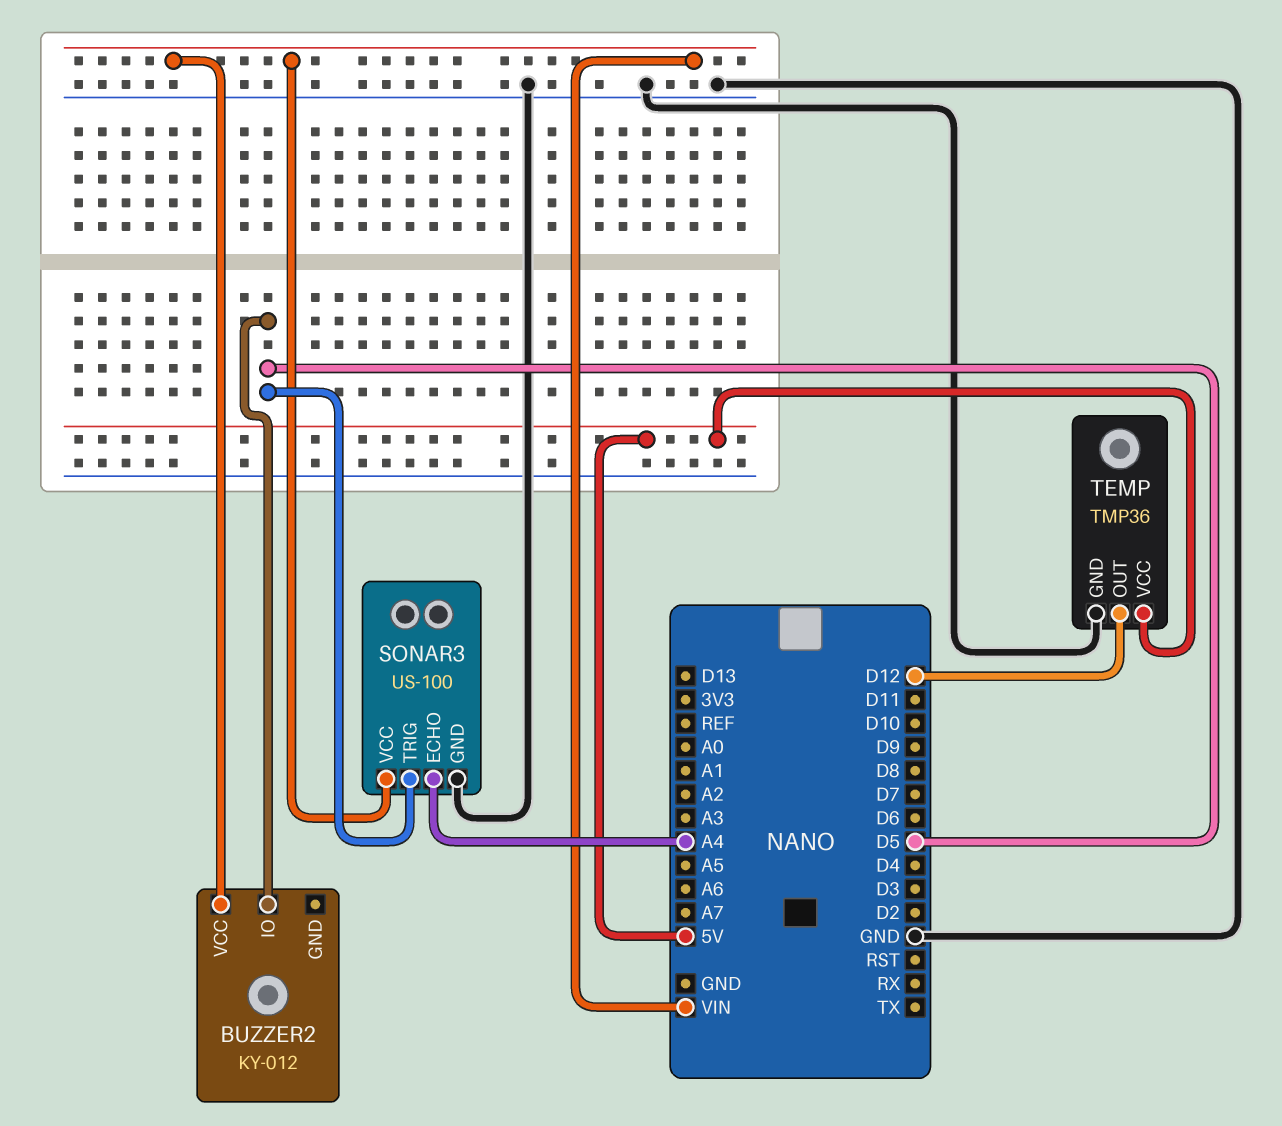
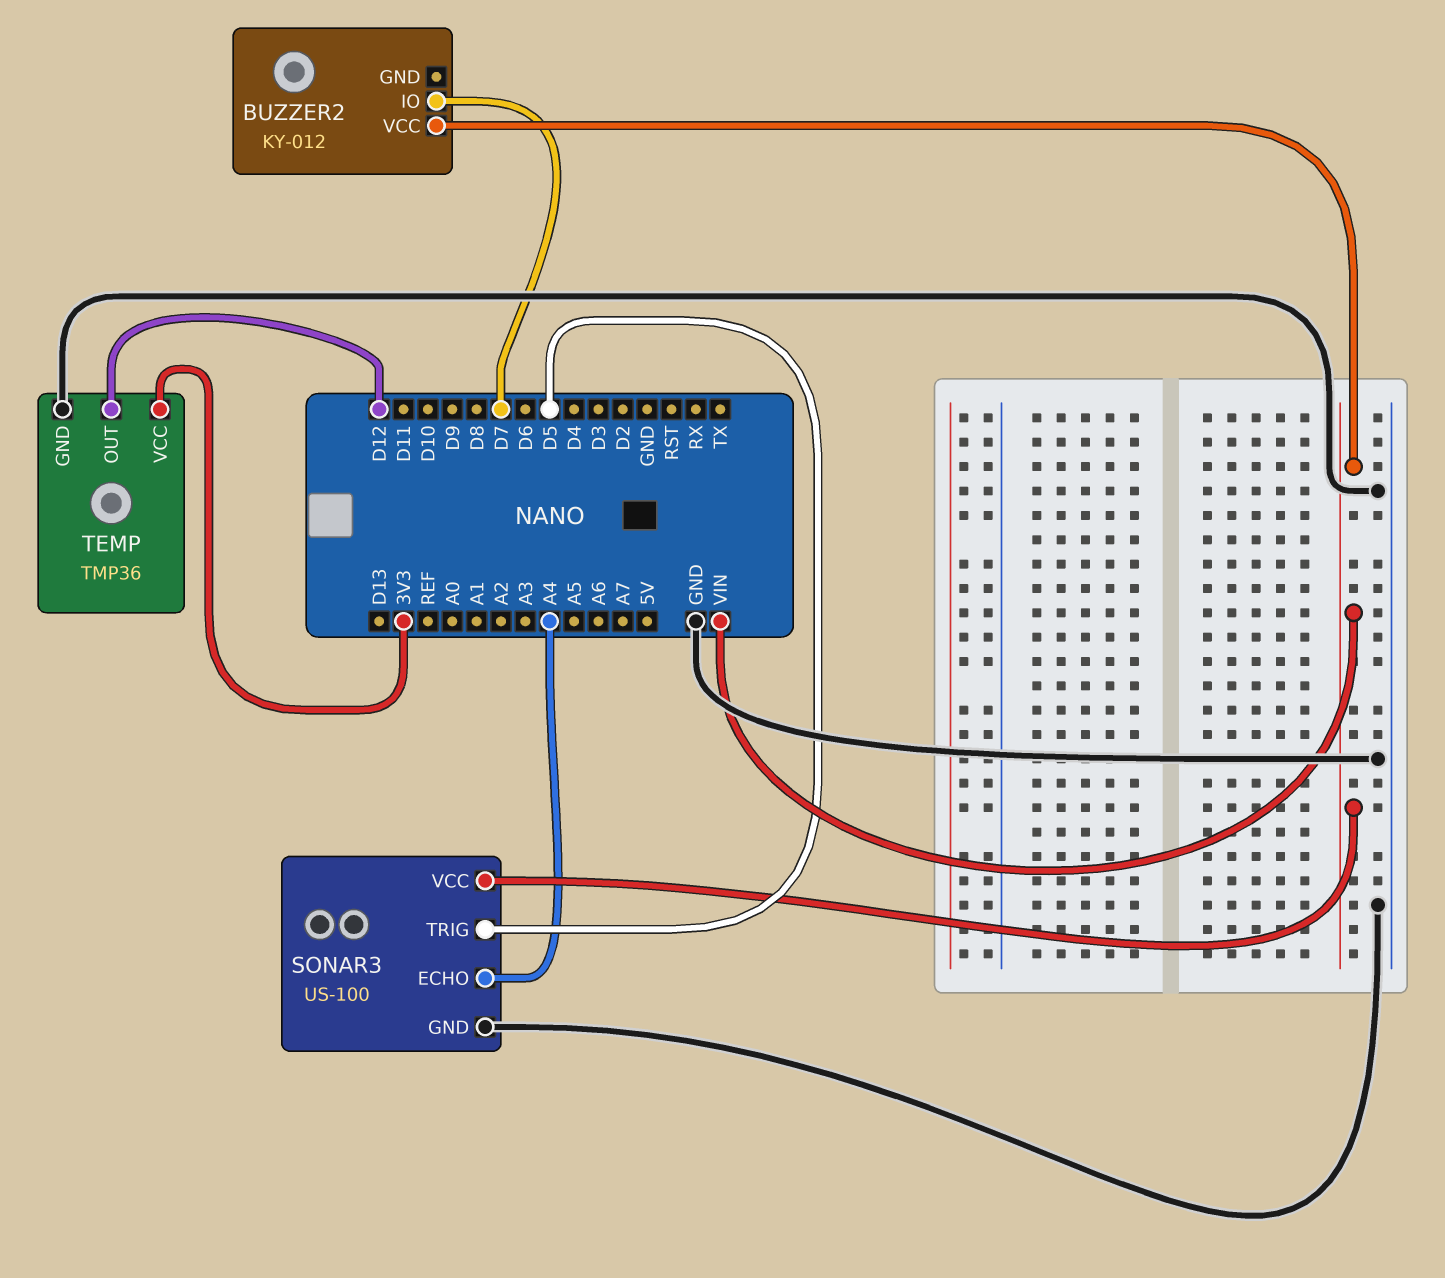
BUZZER2 pin IO: D5 -> D7
TEMP pin VCC: 5V -> 3V3

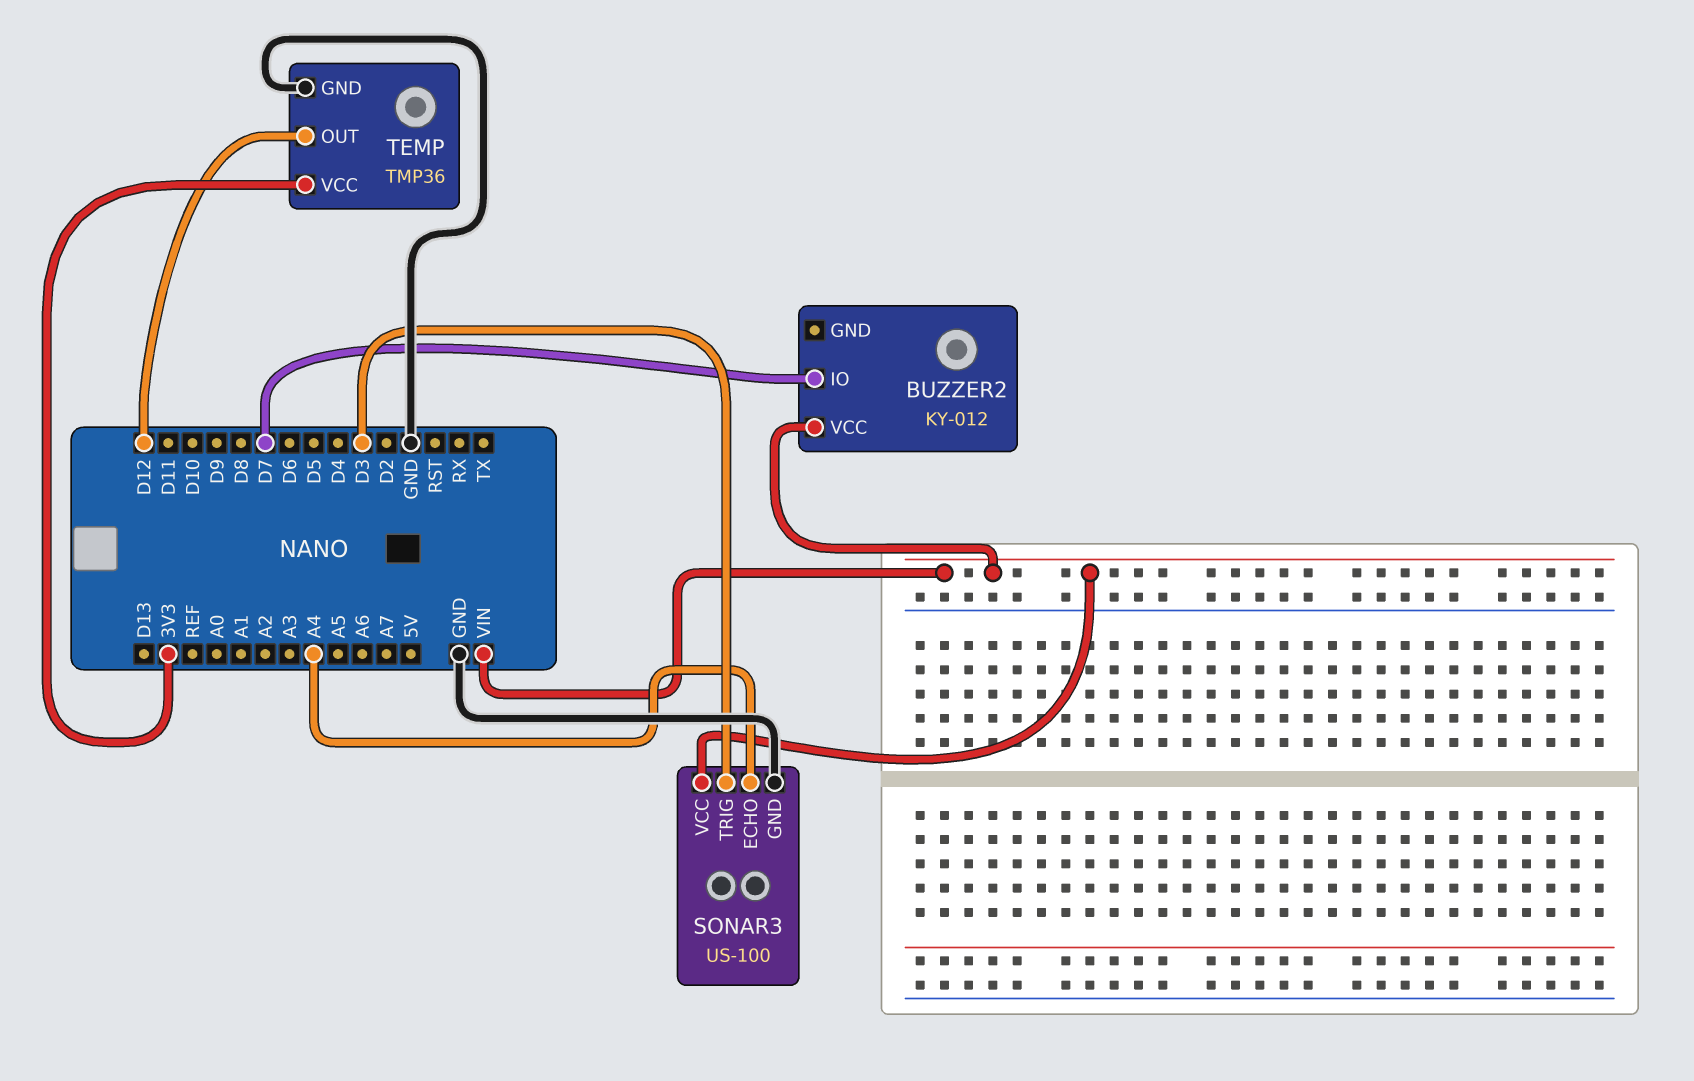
SONAR3 pin TRIG: D5 -> D3

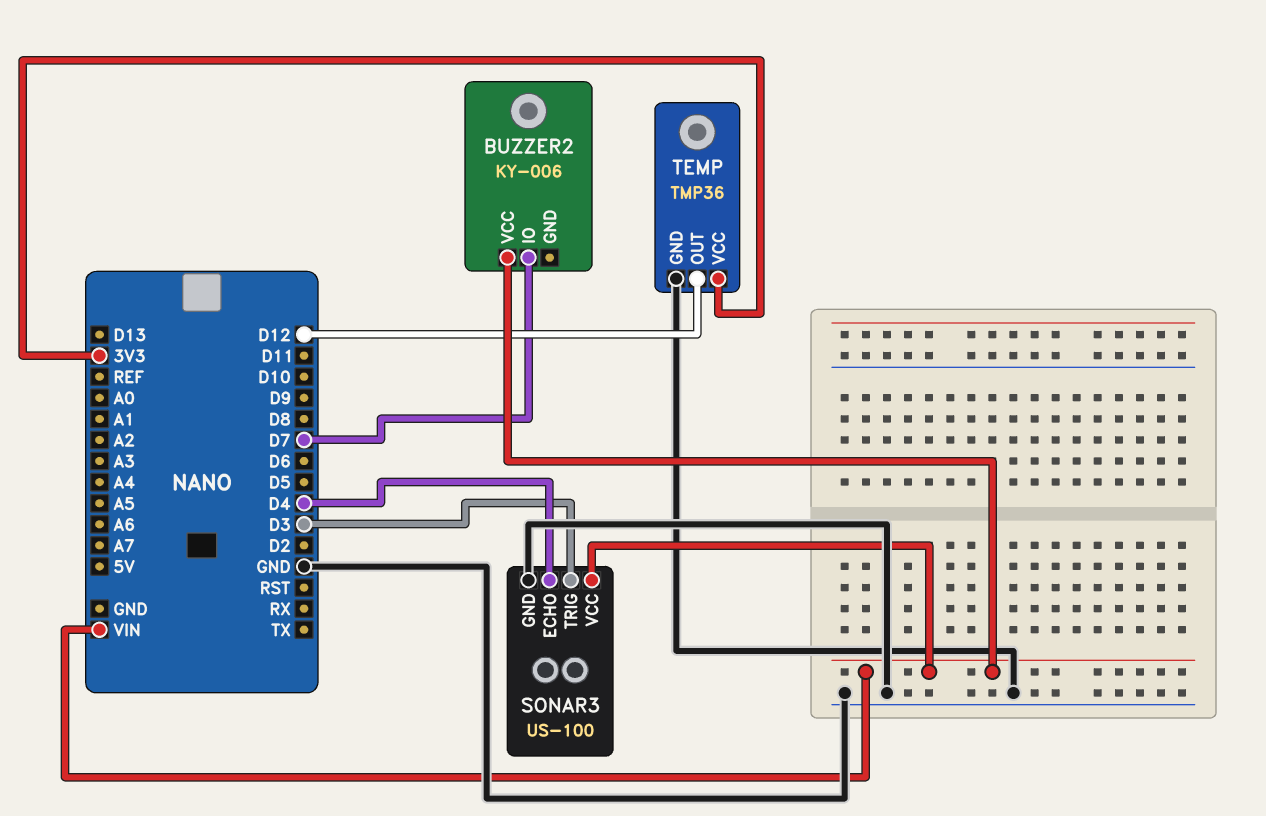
BUZZER2: KY-012 -> KY-006
SONAR3 pin ECHO: A4 -> D4

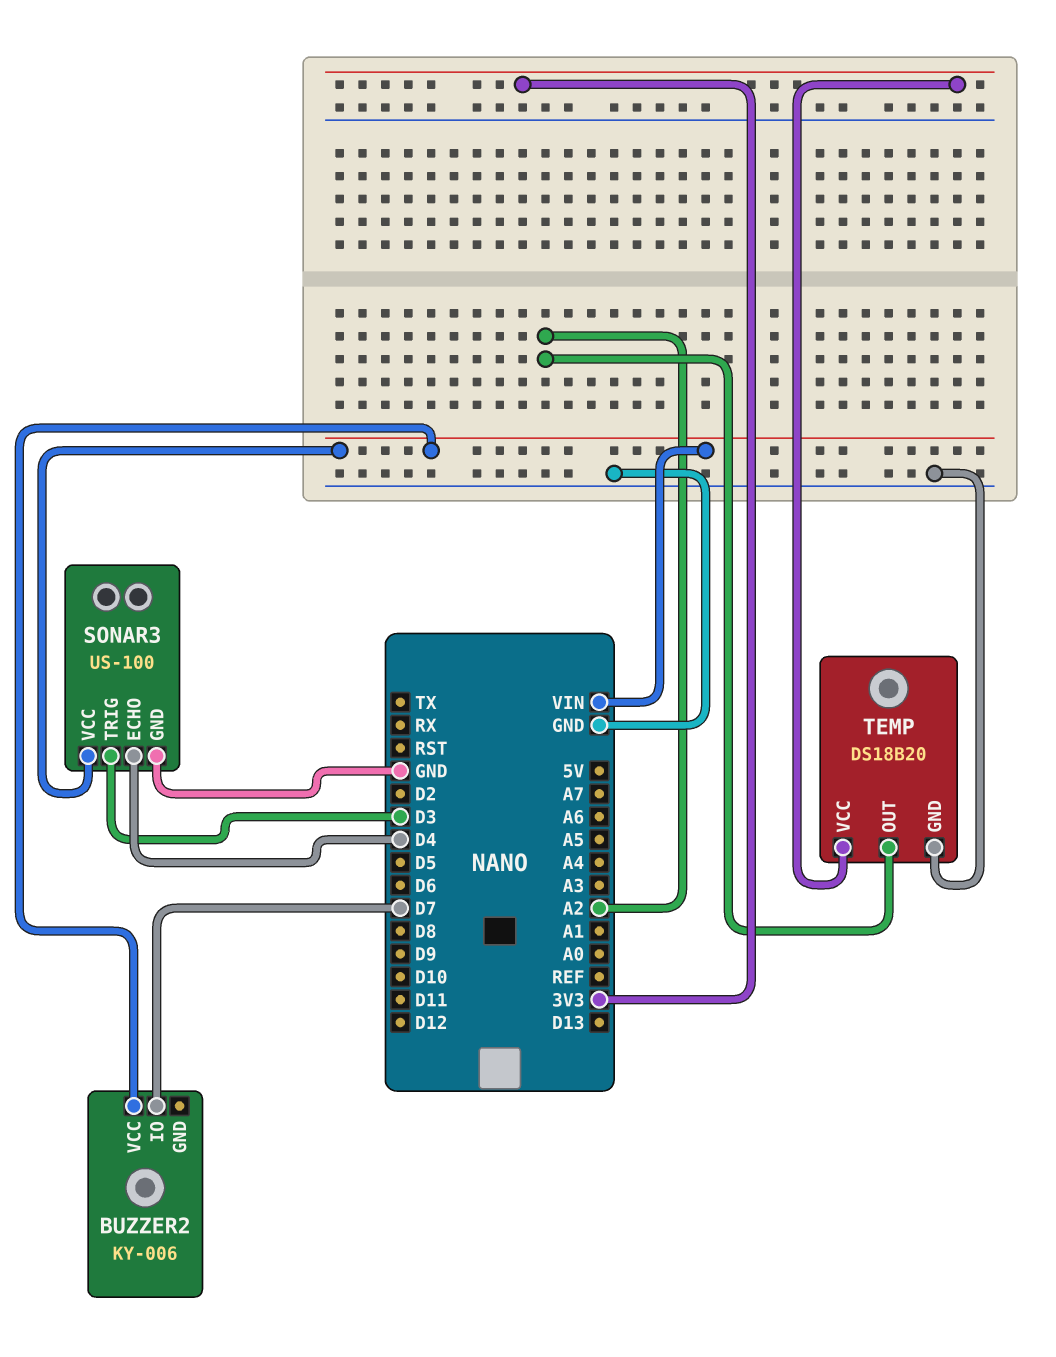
TEMP: TMP36 -> DS18B20
TEMP pin OUT: D12 -> A2

